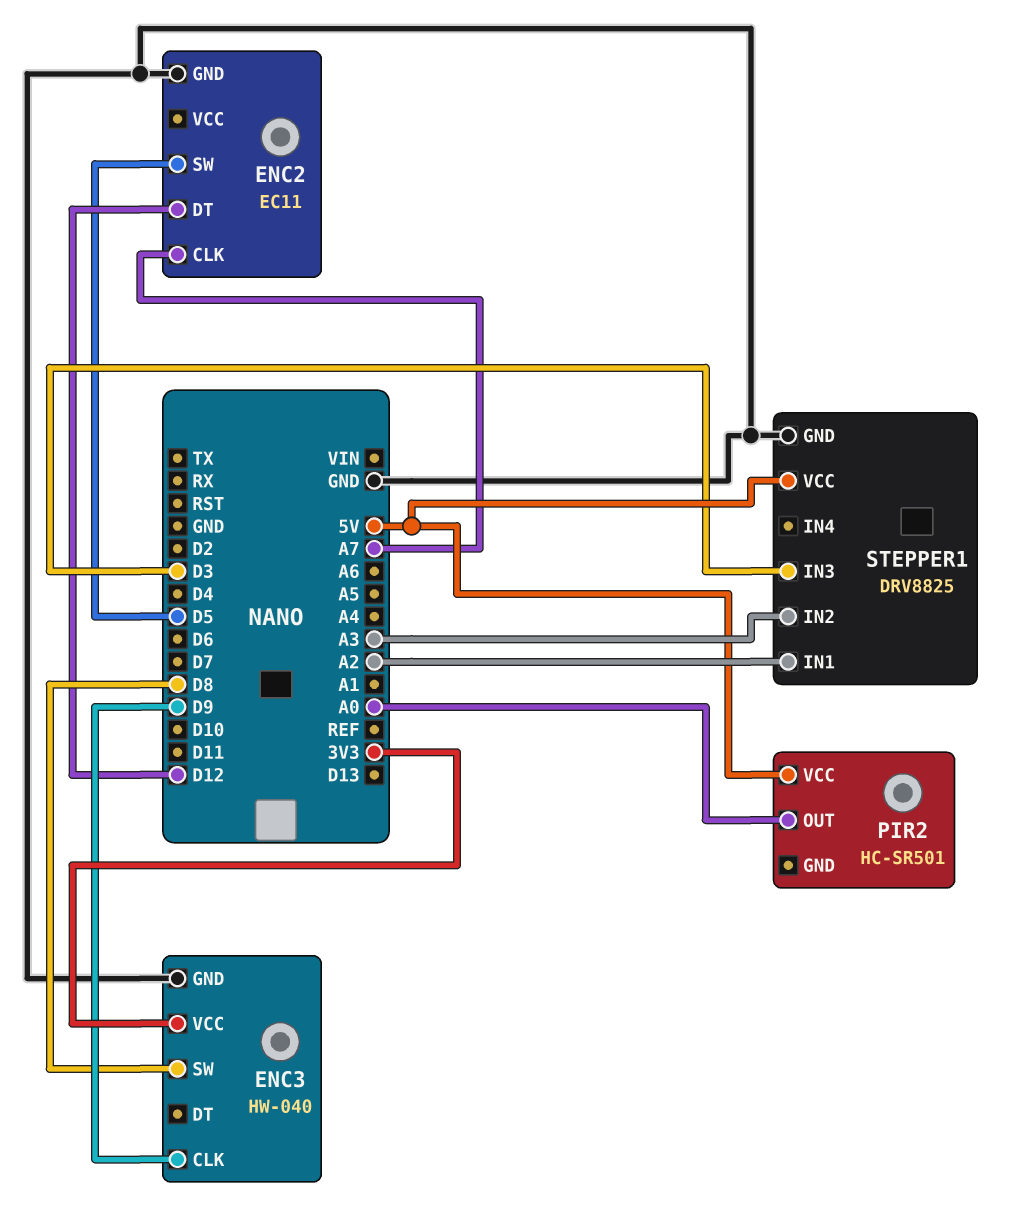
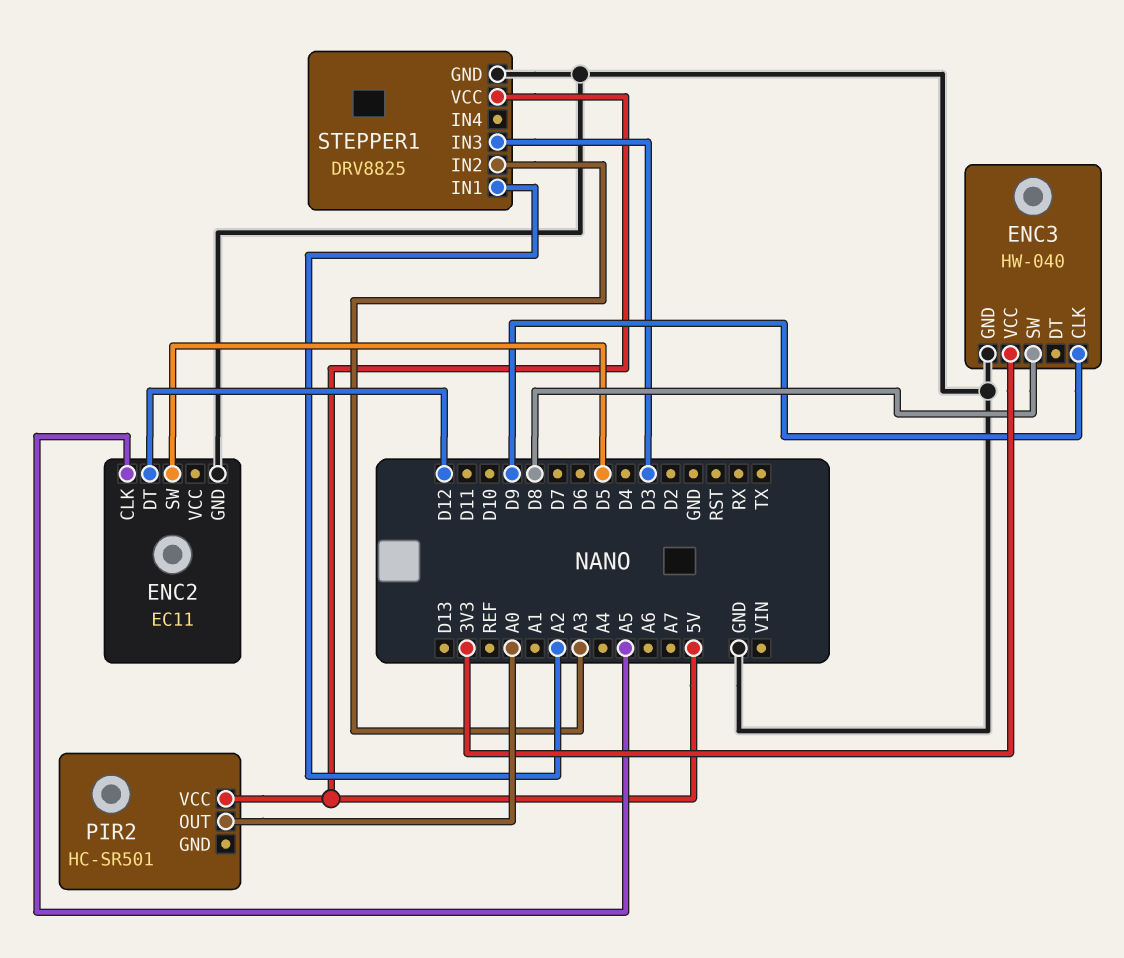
ENC2 pin CLK: A7 -> A5

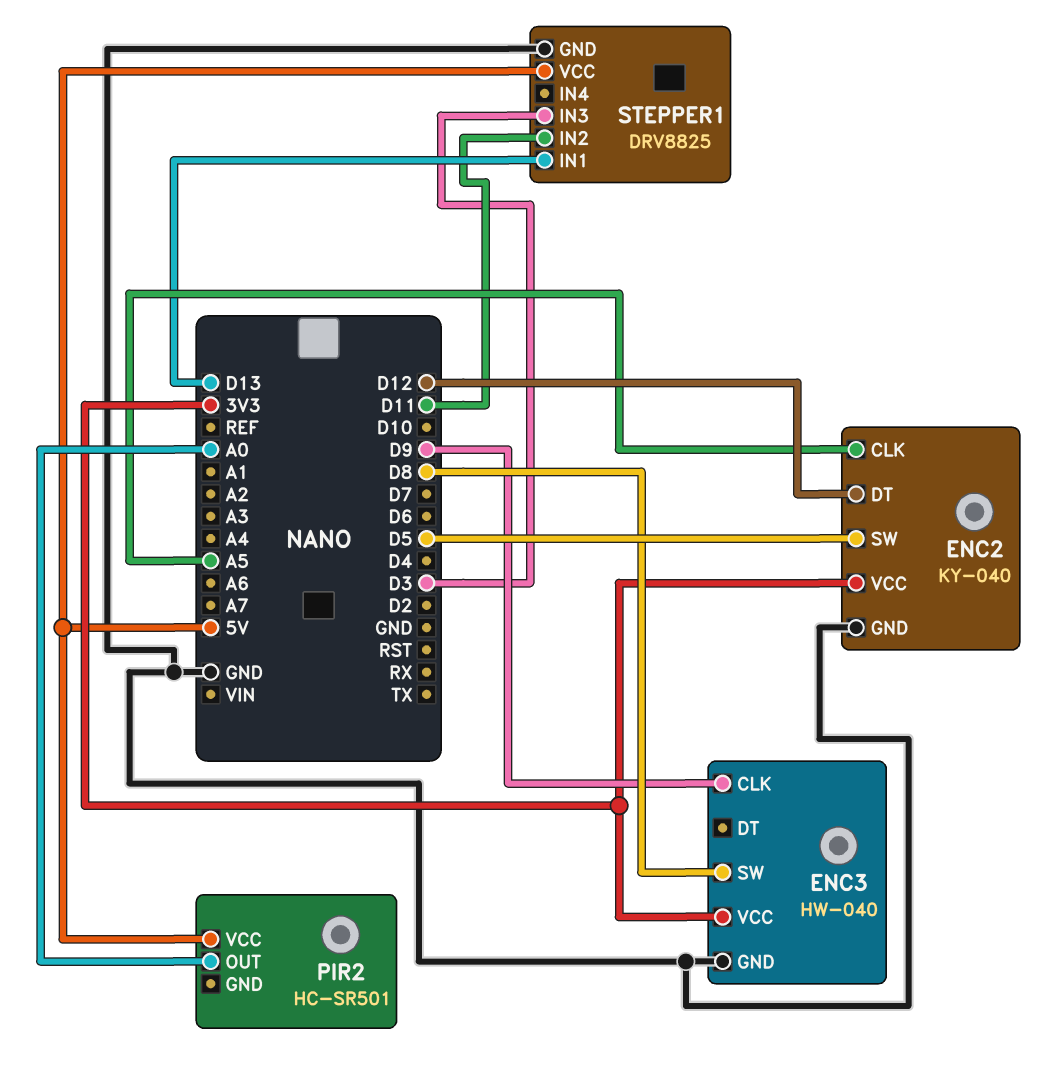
ENC2: EC11 -> KY-040
ENC2 pin VCC: none -> 3V3
STEPPER1 pin IN1: A2 -> D13
STEPPER1 pin IN2: A3 -> D11

